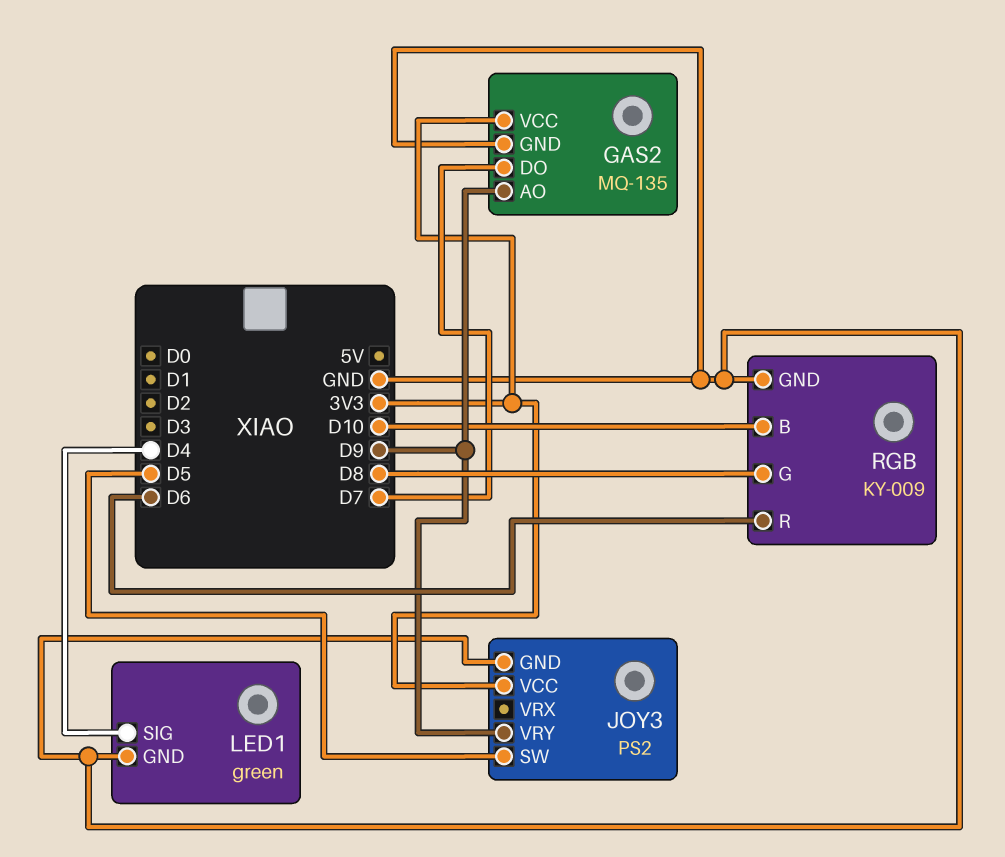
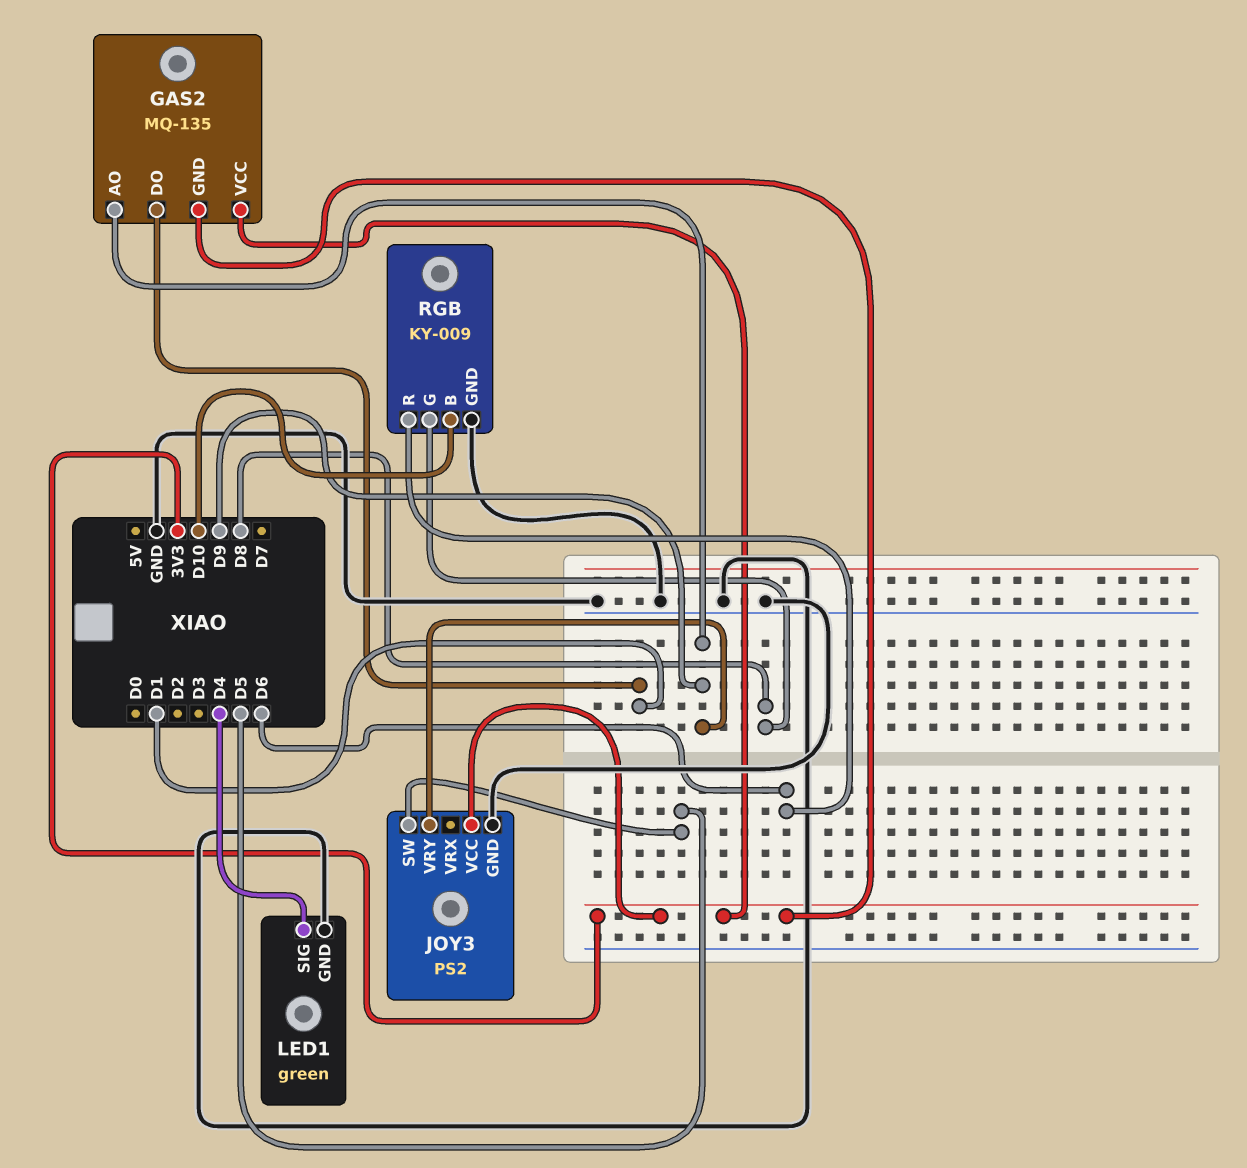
GAS2 pin DO: D7 -> D1
GAS2 pin GND: GND -> 3V3

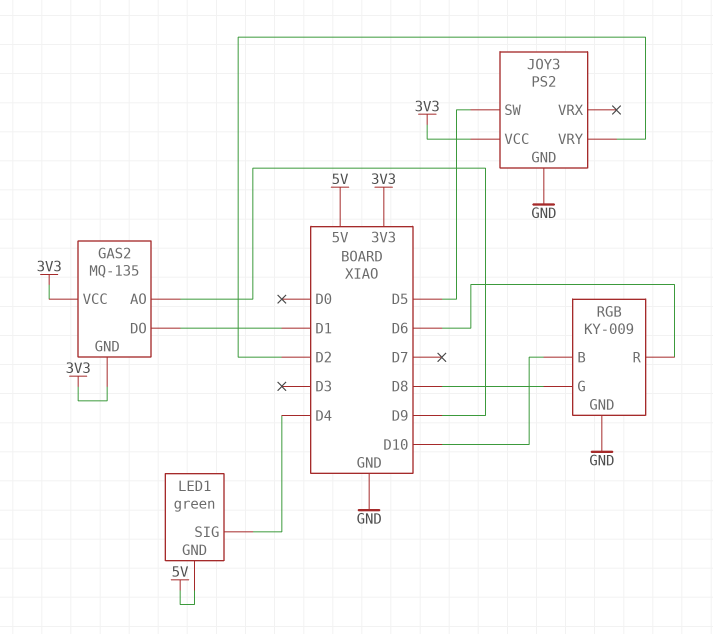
JOY3 pin VRY: D9 -> D2
LED1 pin GND: GND -> 5V

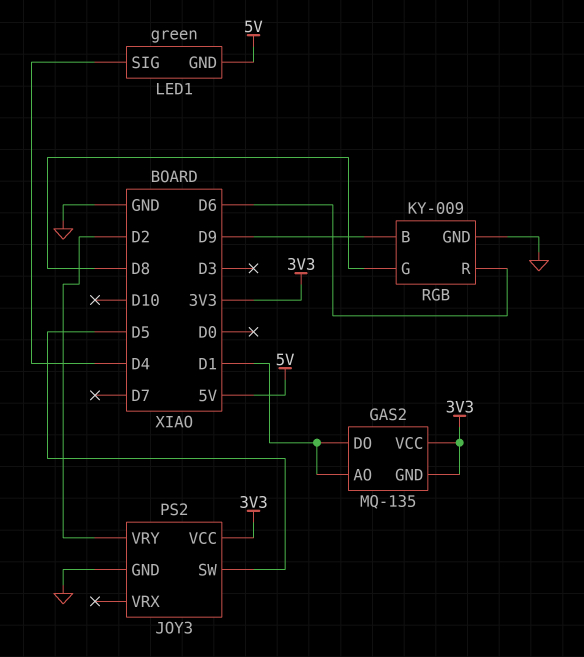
GAS2 pin AO: D9 -> D1
RGB pin B: D10 -> D9

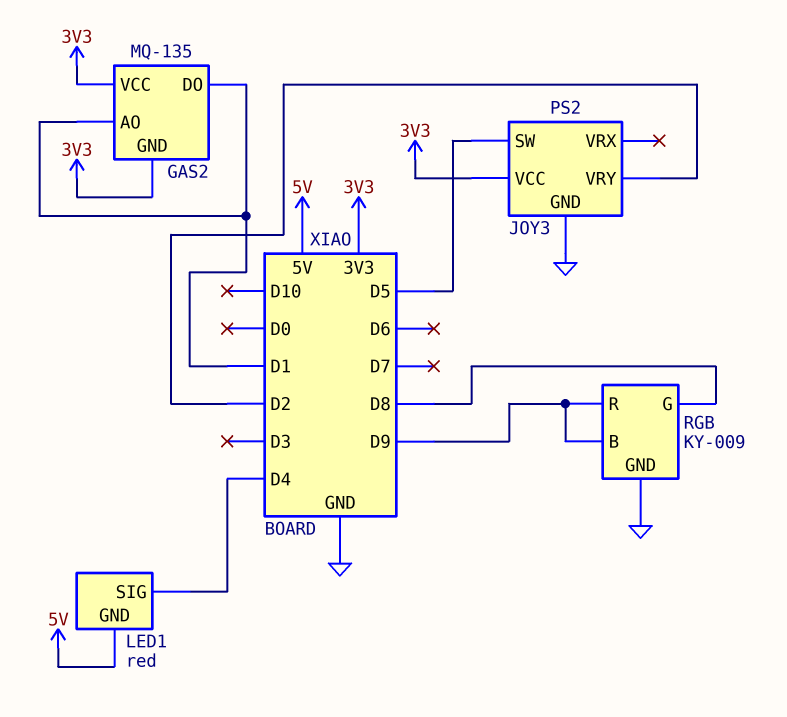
LED1: green -> red
RGB pin R: D6 -> D9

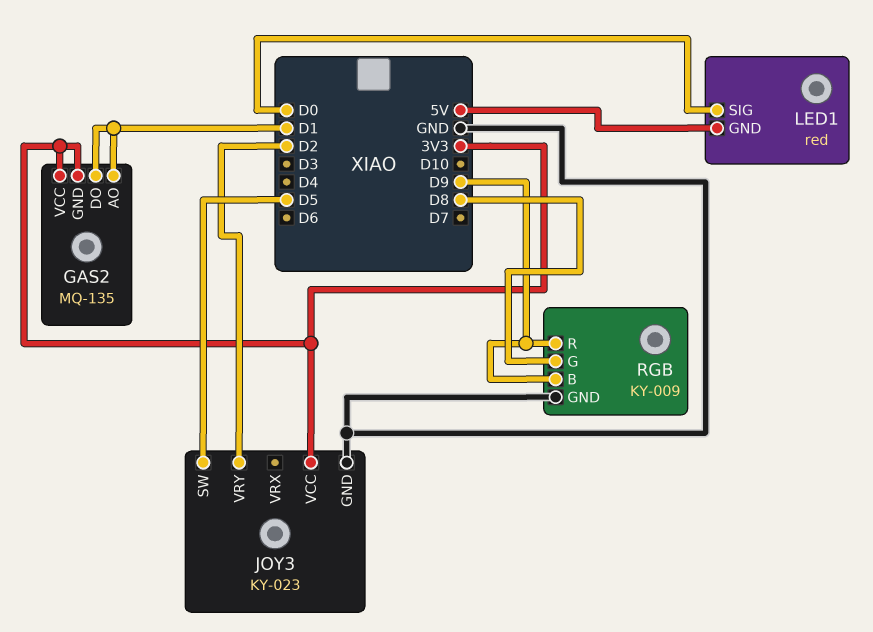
JOY3: PS2 -> KY-023
LED1 pin SIG: D4 -> D0

